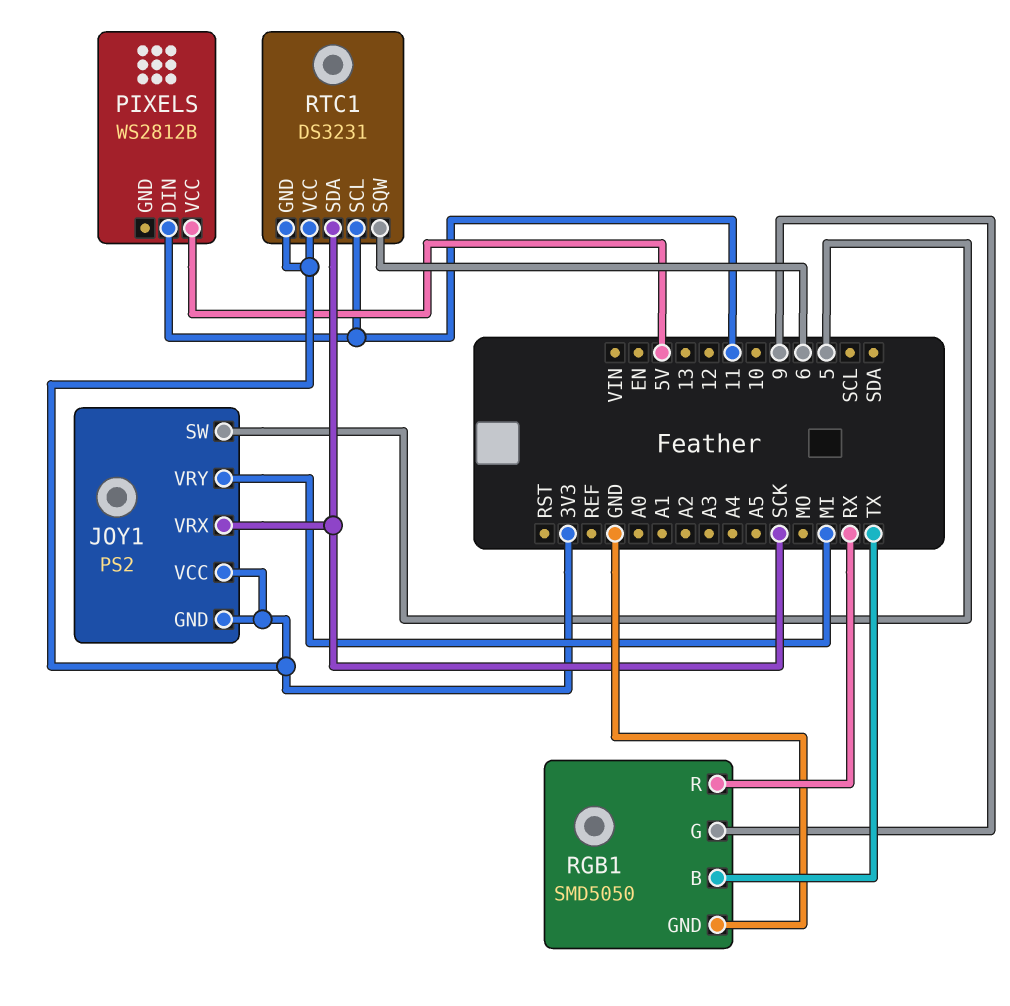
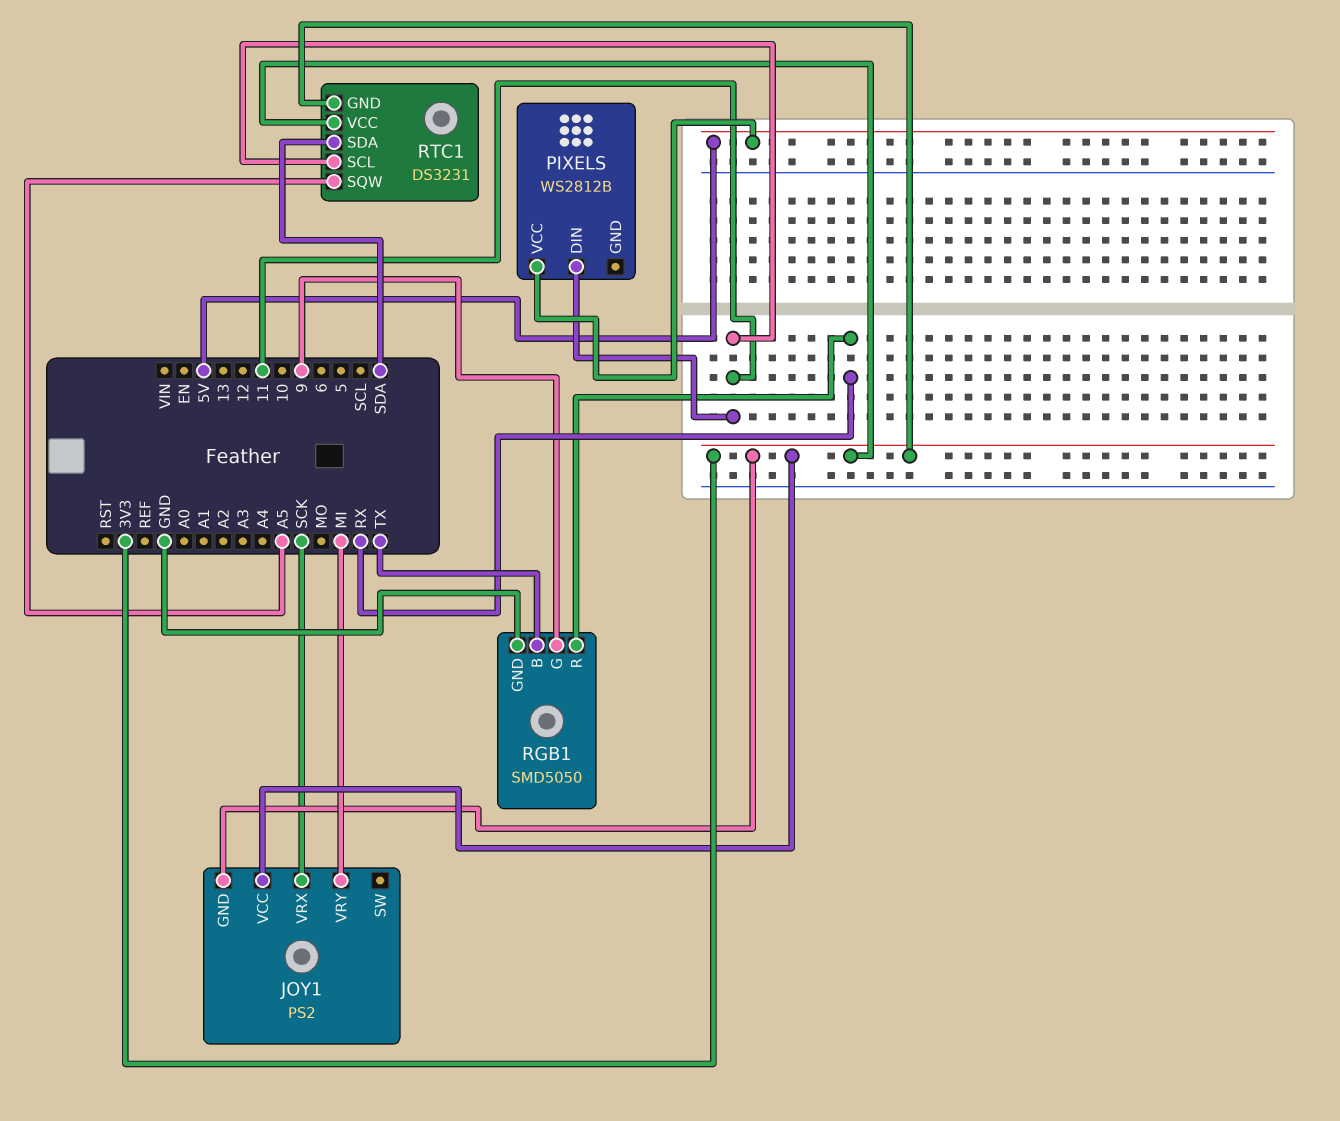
JOY1 pin SW: 5 -> none
RTC1 pin SDA: SCK -> SDA
RTC1 pin SQW: 6 -> A5

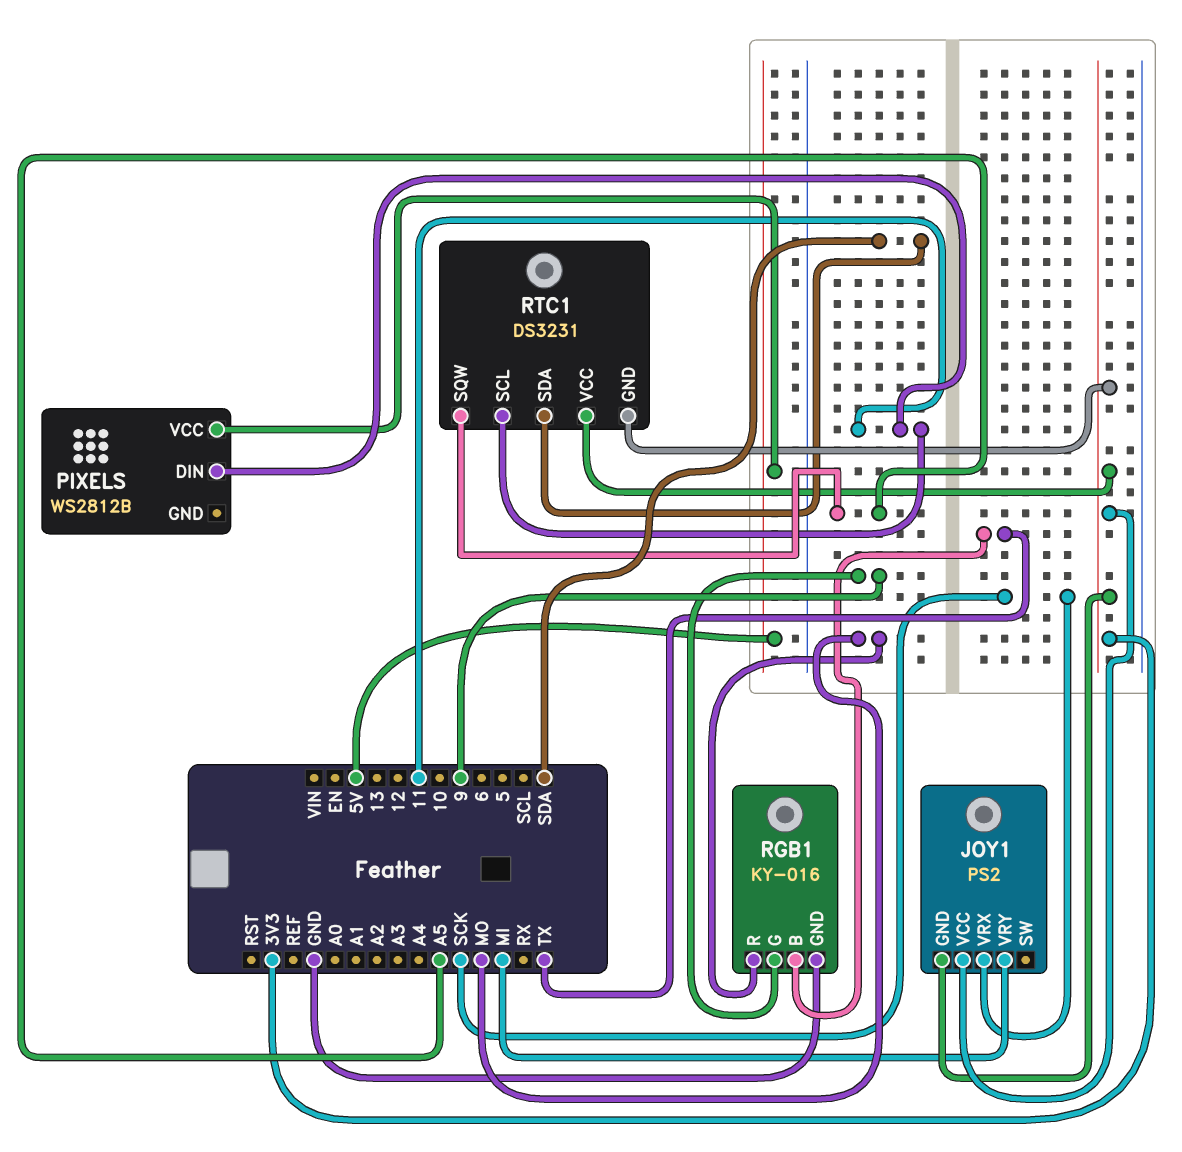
RGB1: SMD5050 -> KY-016
RGB1 pin R: RX -> MO

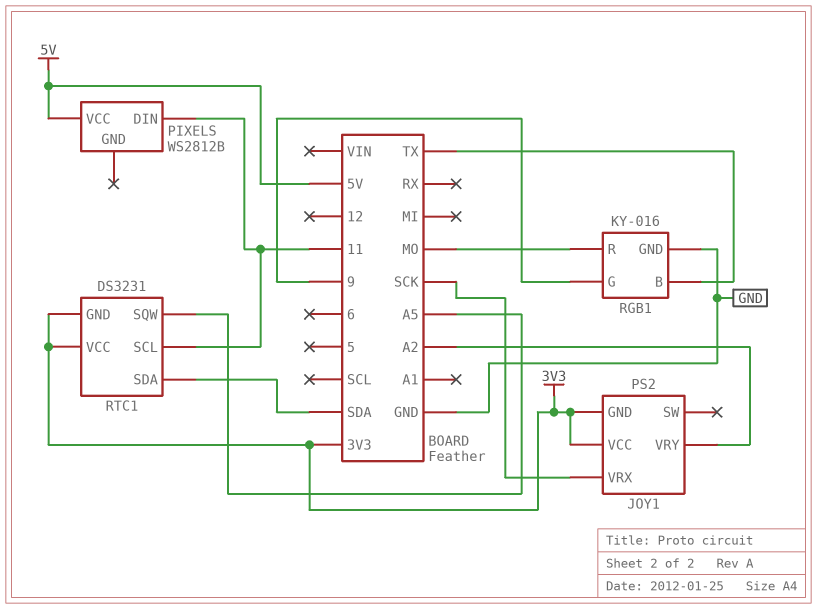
JOY1 pin VRY: MI -> A2

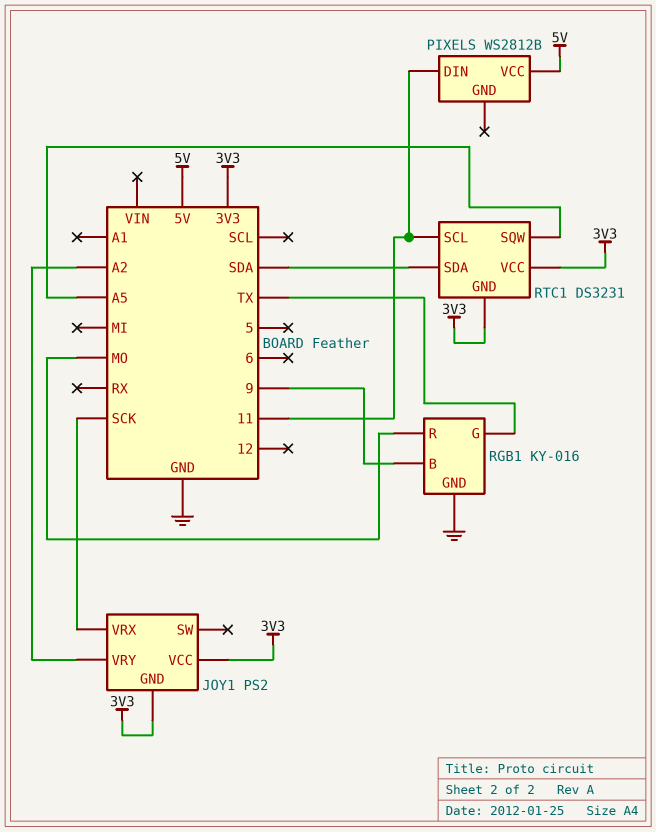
RGB1 pin B: TX -> 9
RGB1 pin G: 9 -> TX

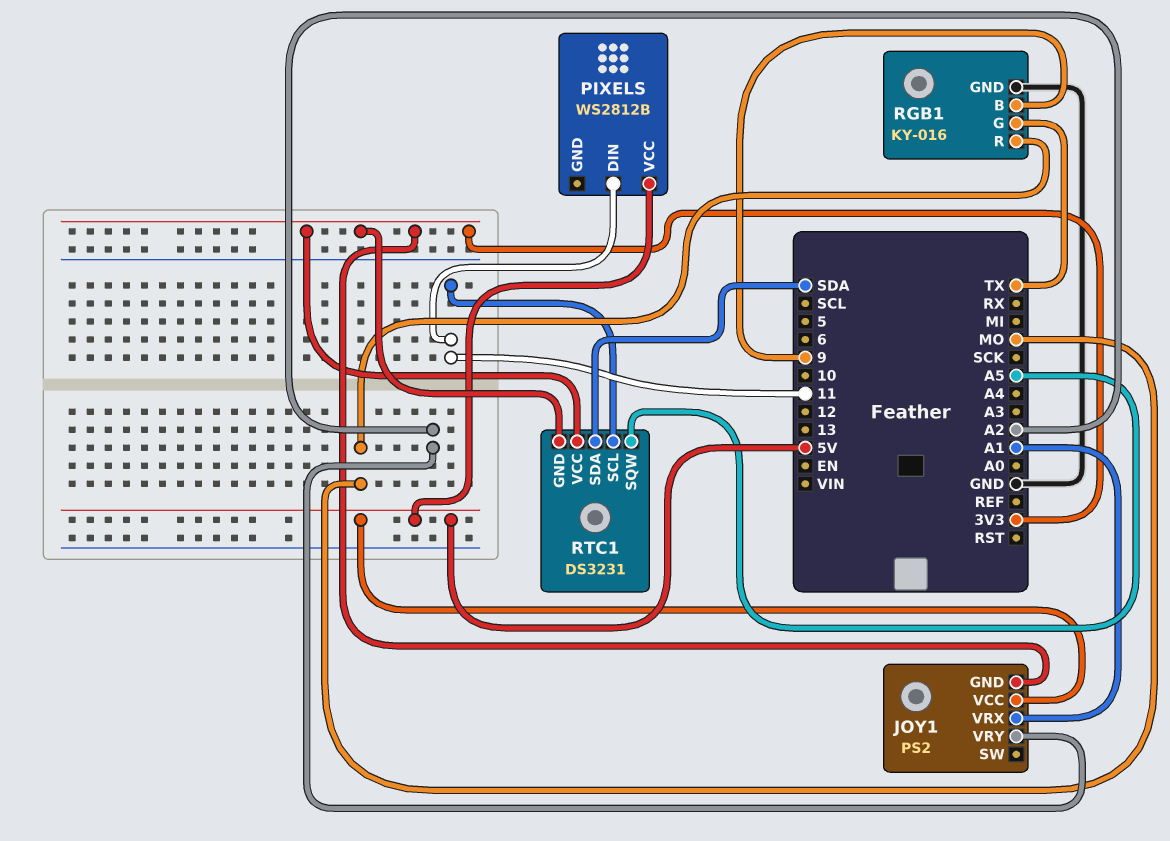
JOY1 pin VCC: 3V3 -> 5V
JOY1 pin VRX: SCK -> A1

